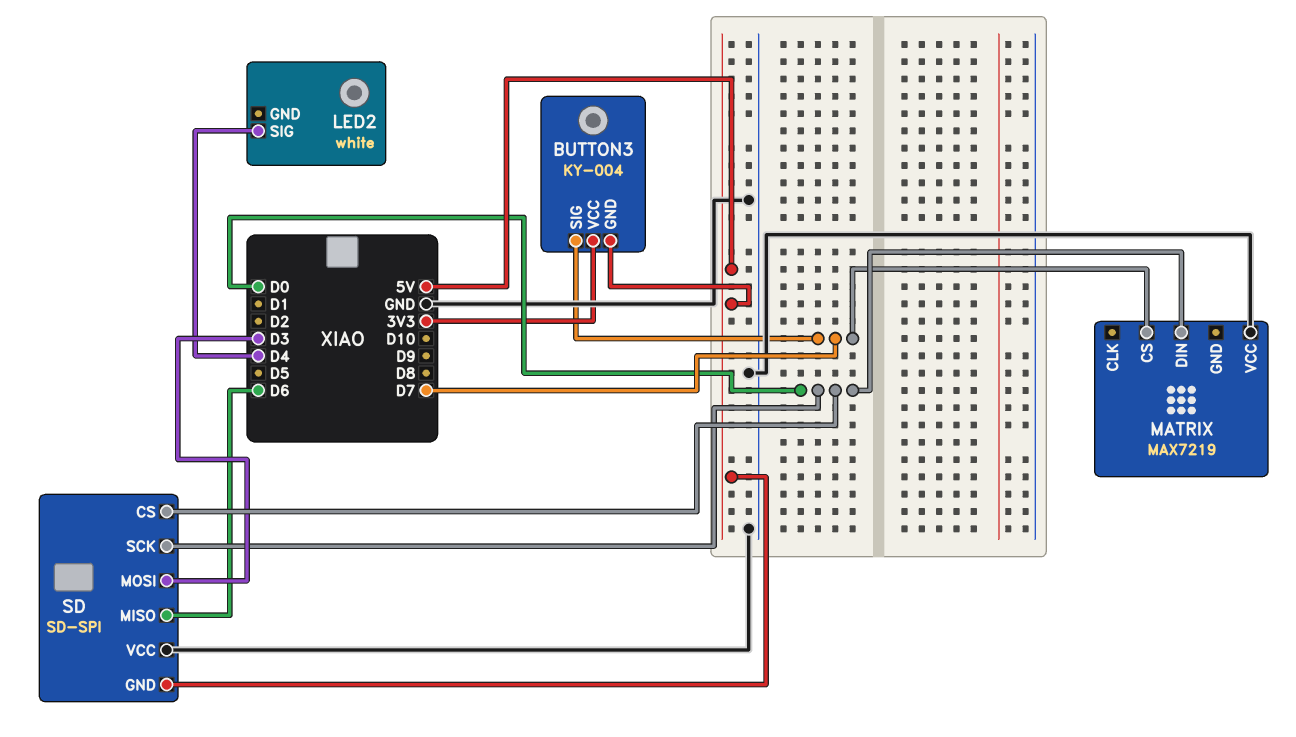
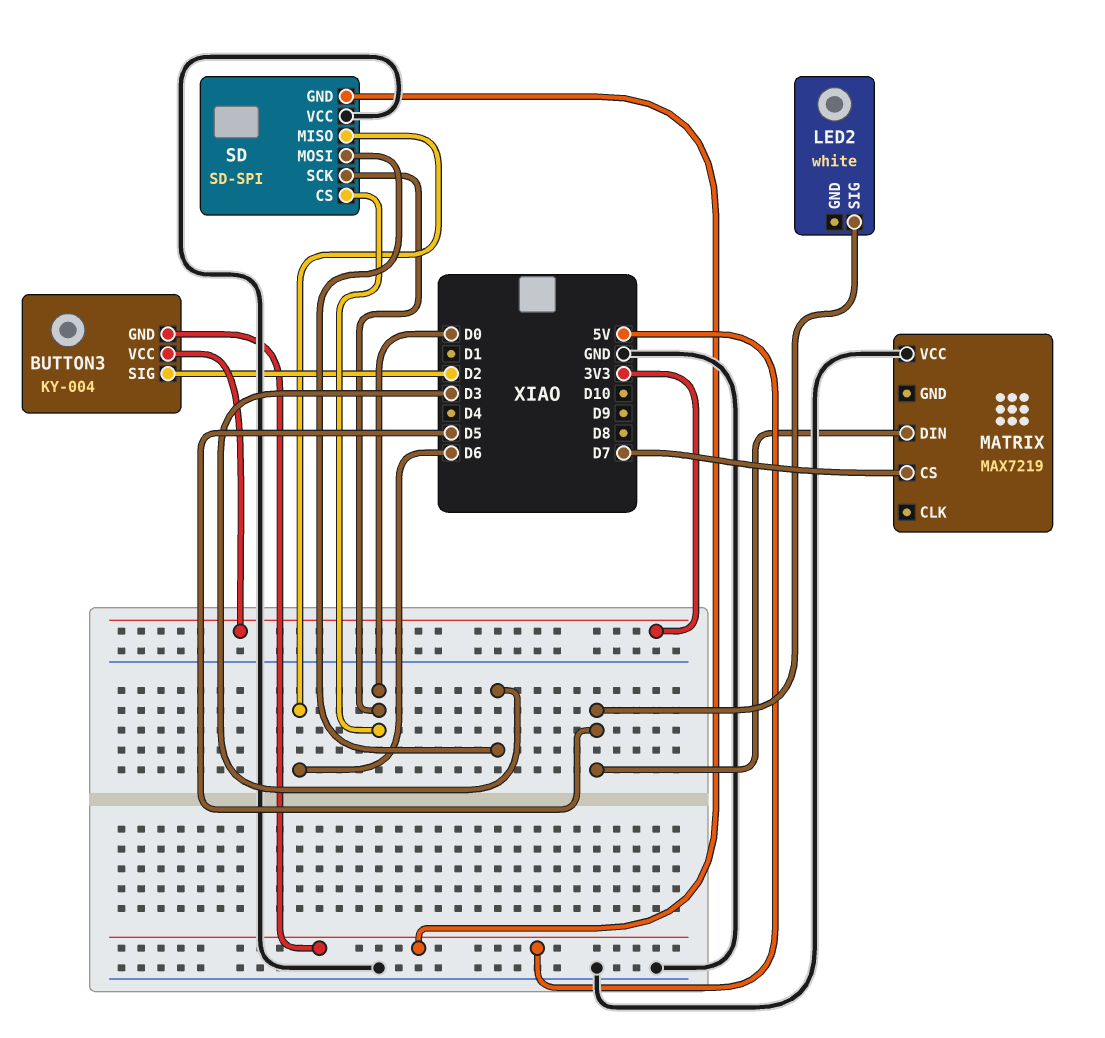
BUTTON3 pin SIG: D7 -> D2
LED2 pin SIG: D4 -> D5
MATRIX pin DIN: D0 -> D5

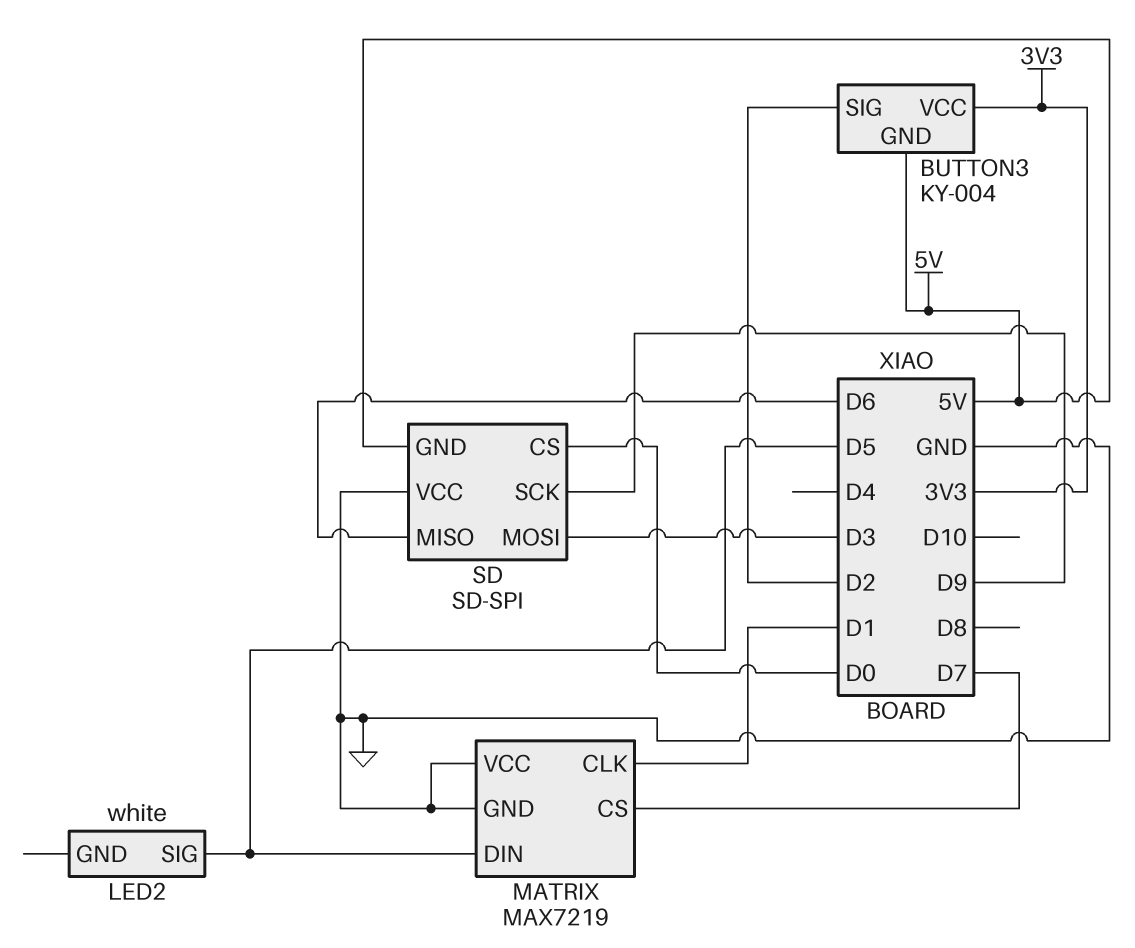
MATRIX pin CLK: none -> D1
MATRIX pin GND: none -> GND
SD pin SCK: D0 -> D9

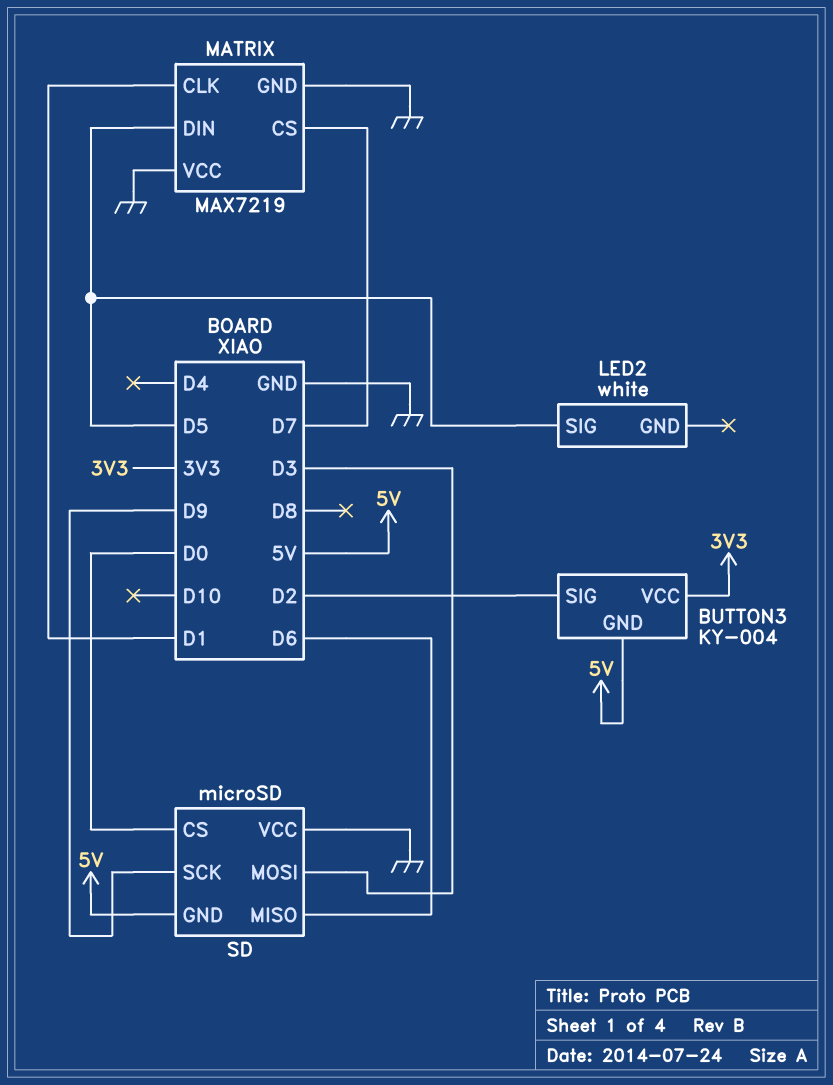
SD: SD-SPI -> microSD

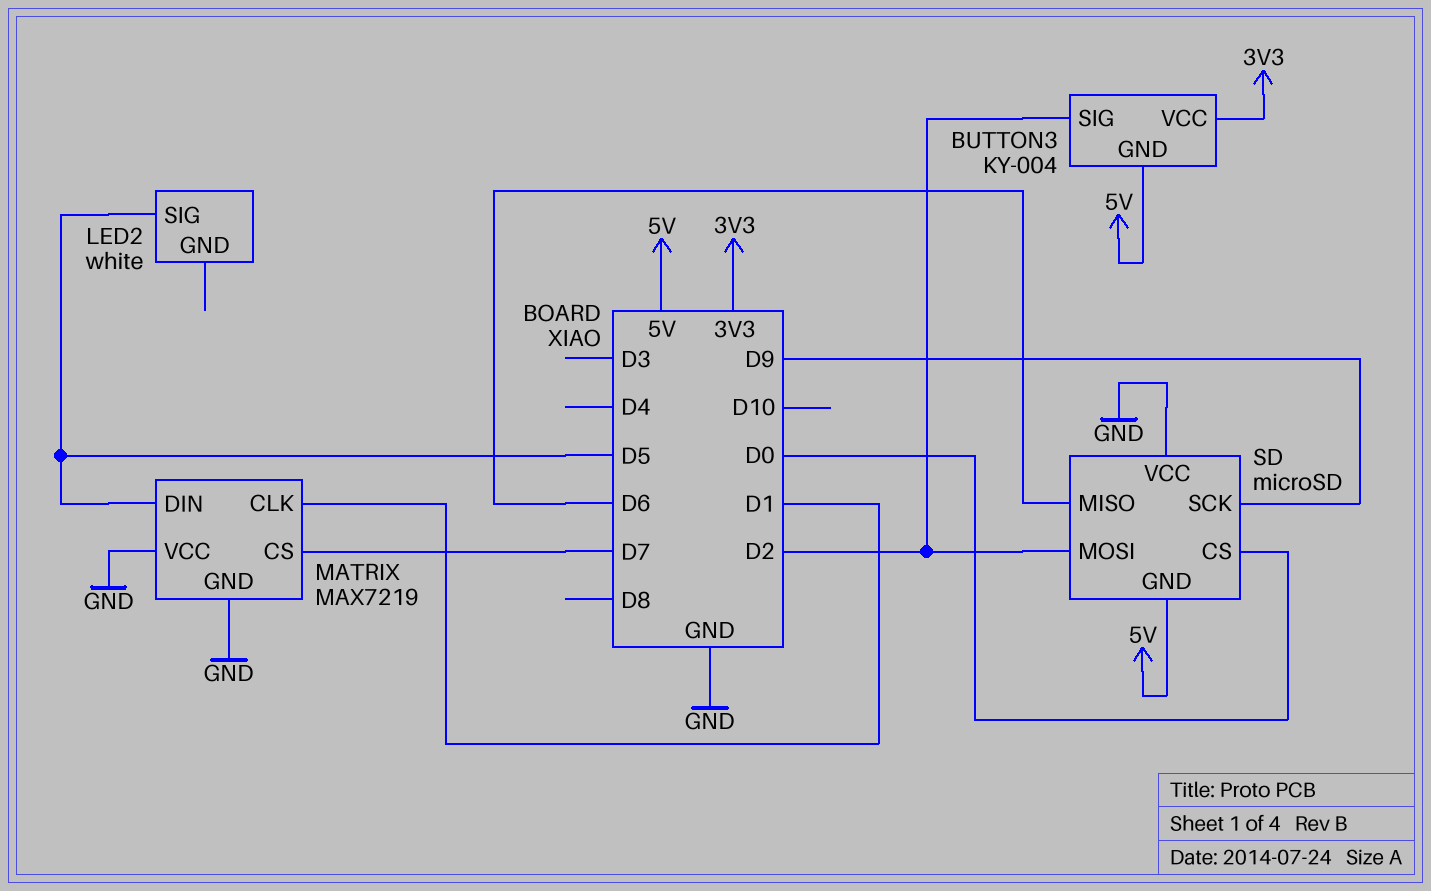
SD pin MOSI: D3 -> D2

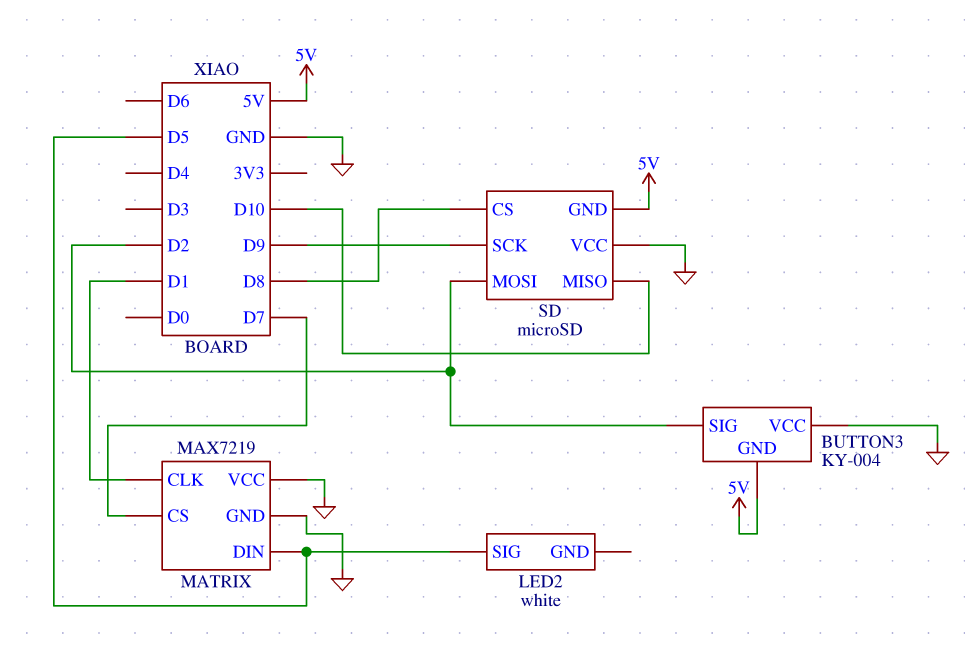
BUTTON3 pin VCC: 3V3 -> GND
SD pin CS: D0 -> D8
SD pin MISO: D6 -> D10

